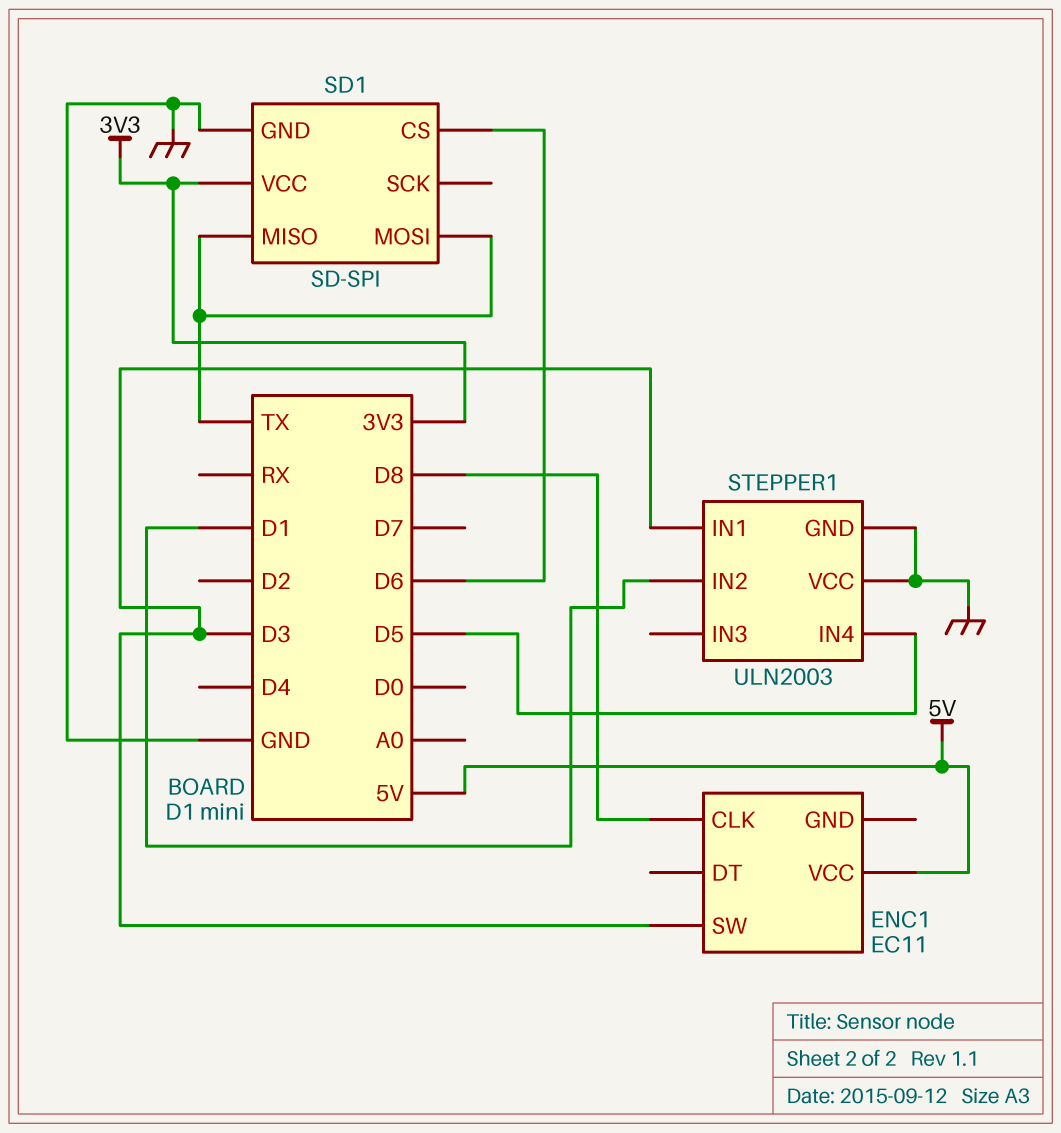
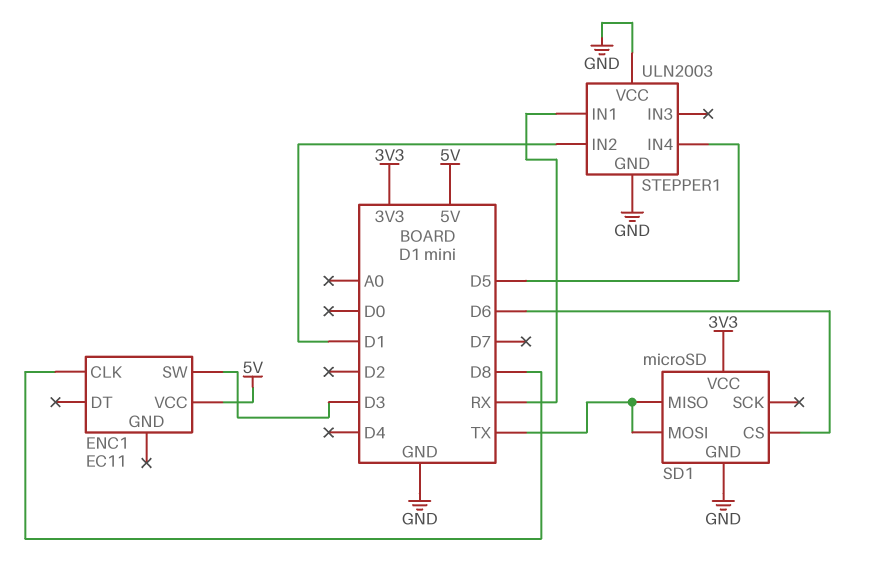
SD1: SD-SPI -> microSD
STEPPER1 pin IN1: D3 -> RX

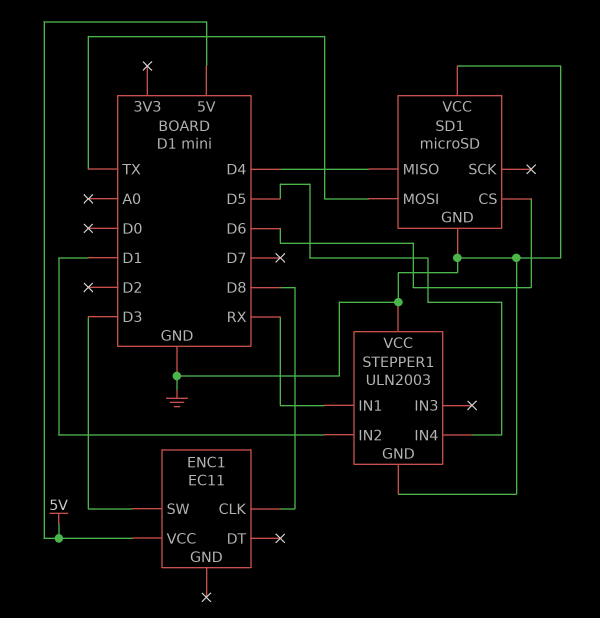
SD1 pin MISO: TX -> D4
SD1 pin VCC: 3V3 -> GND

